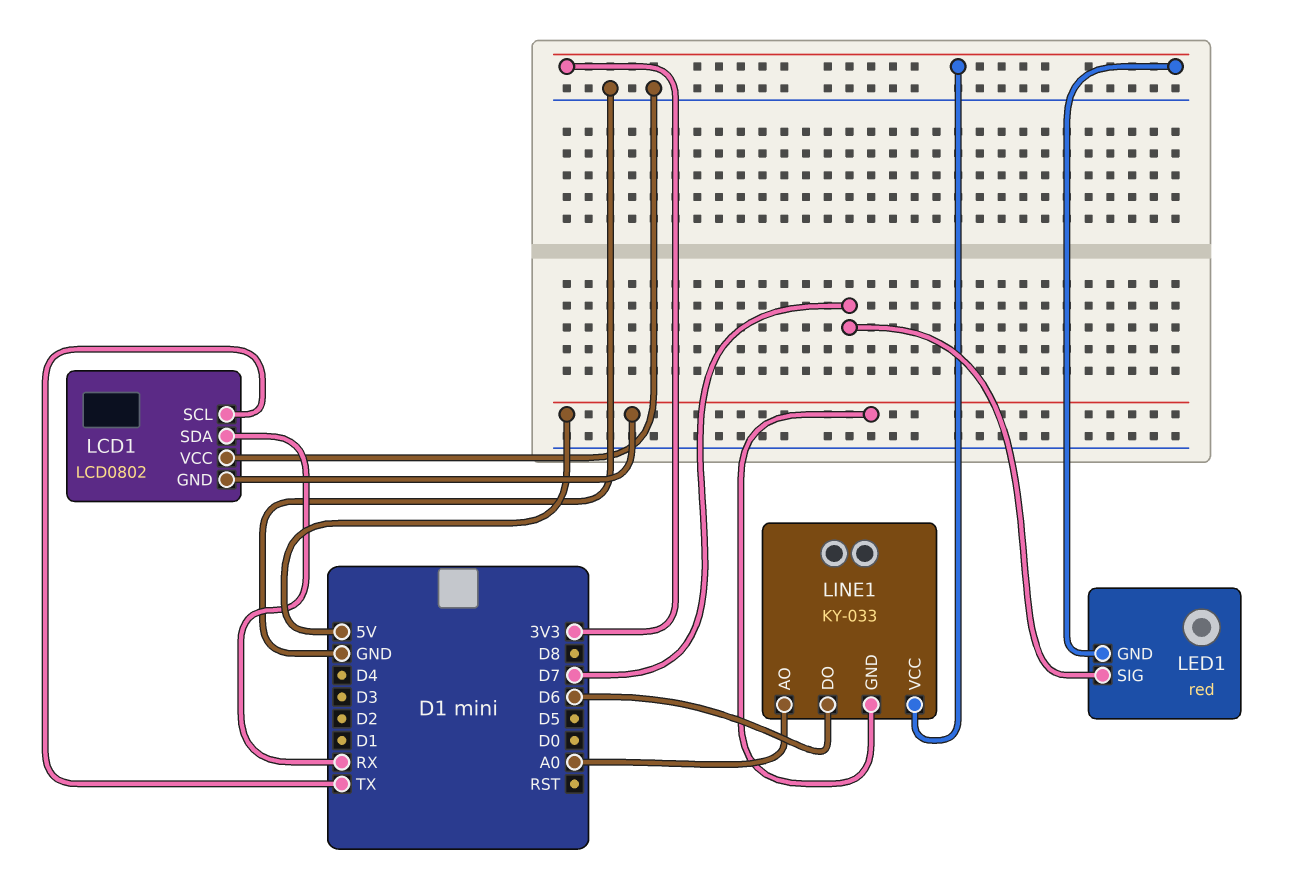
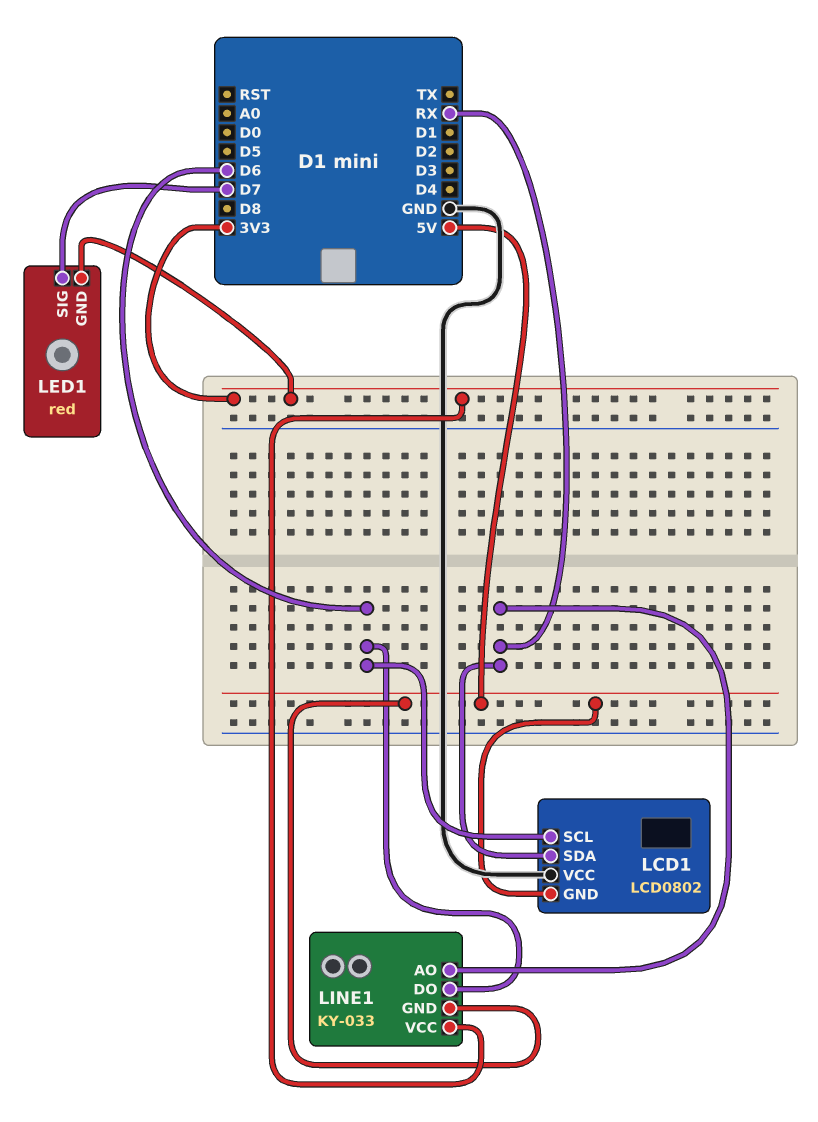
LCD1 pin SCL: TX -> D6
LINE1 pin AO: A0 -> RX

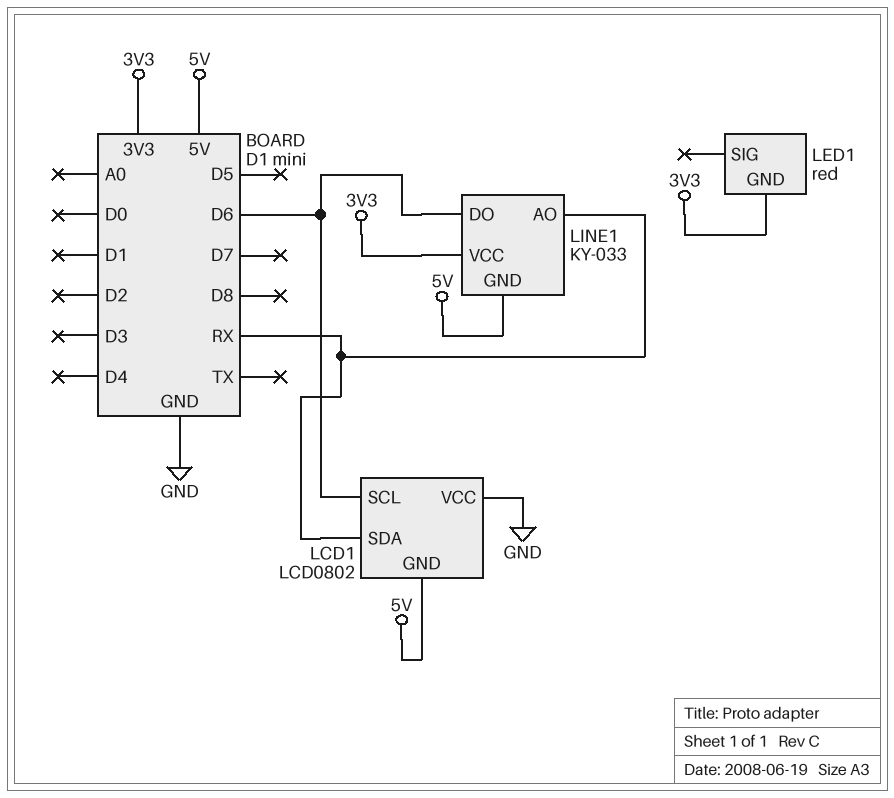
LED1 pin SIG: D7 -> none

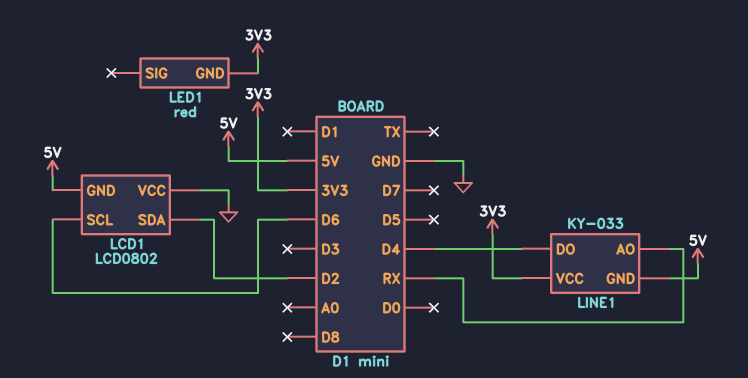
LCD1 pin SDA: RX -> D2
LINE1 pin DO: D6 -> D4

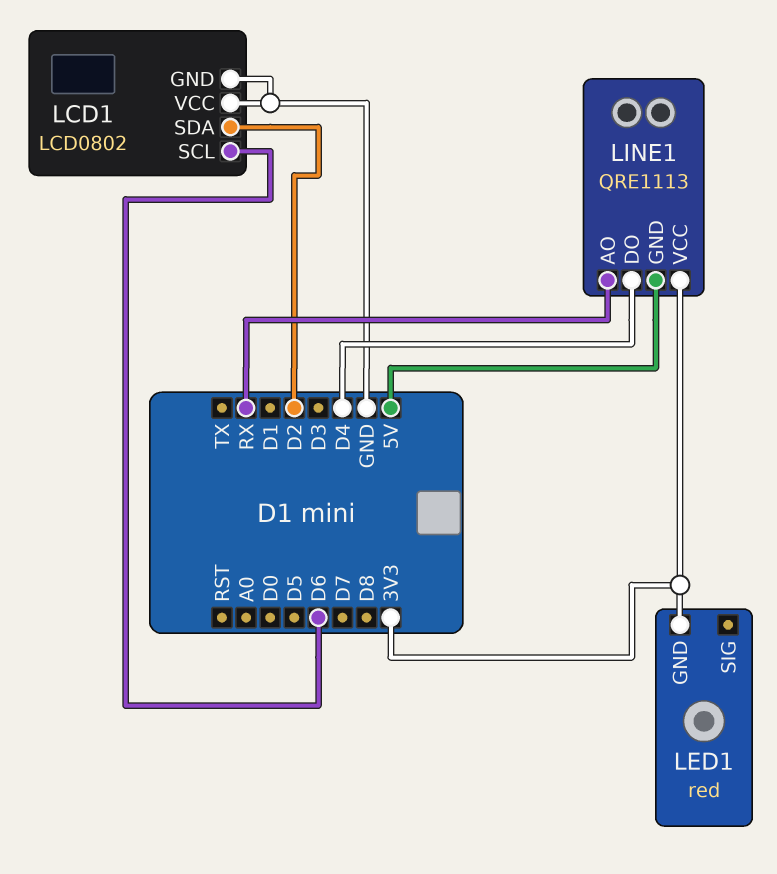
LCD1 pin GND: 5V -> GND
LINE1: KY-033 -> QRE1113

